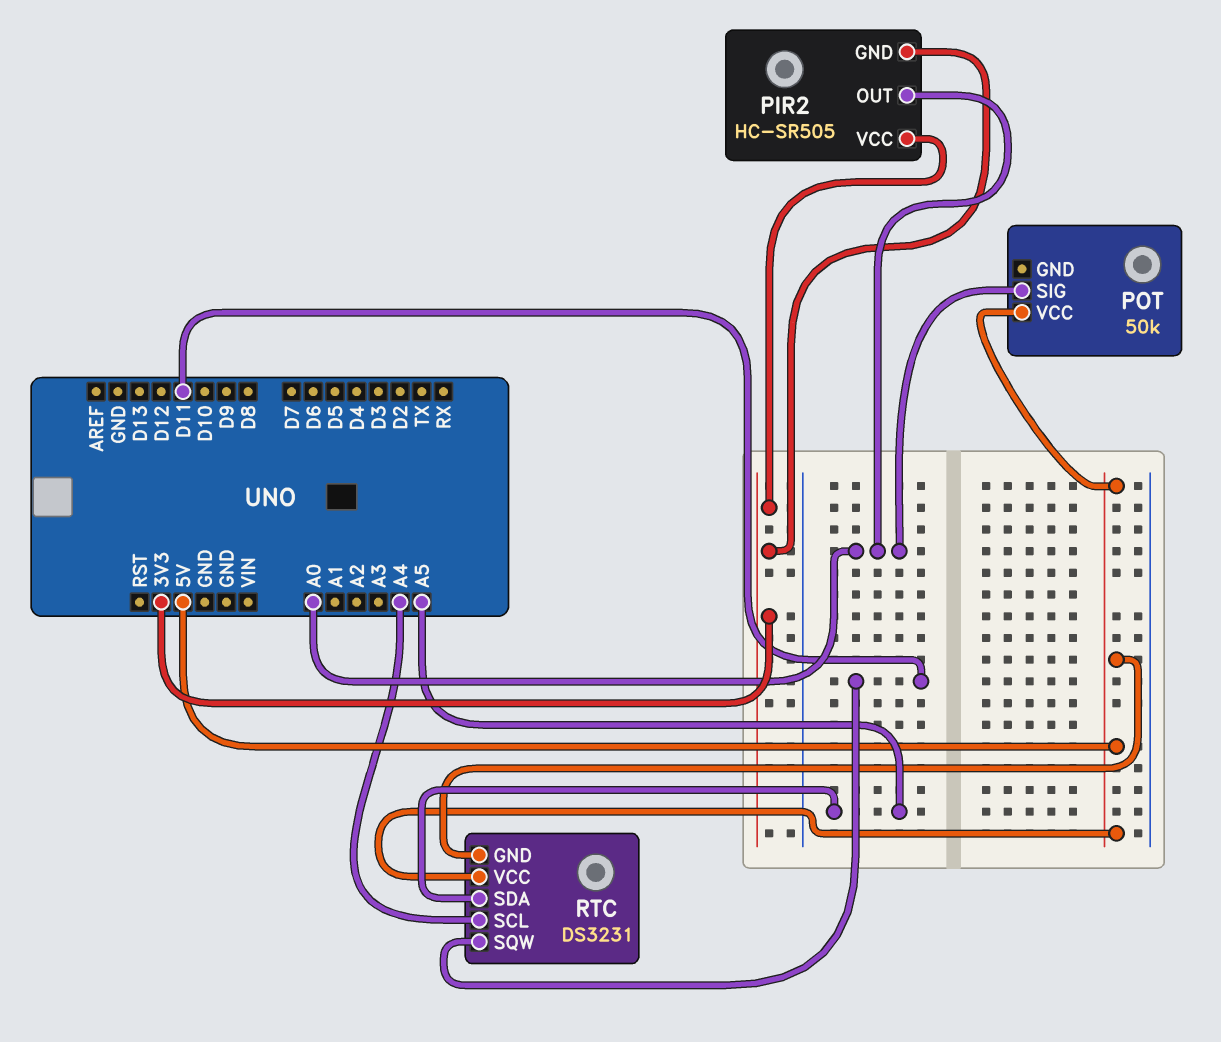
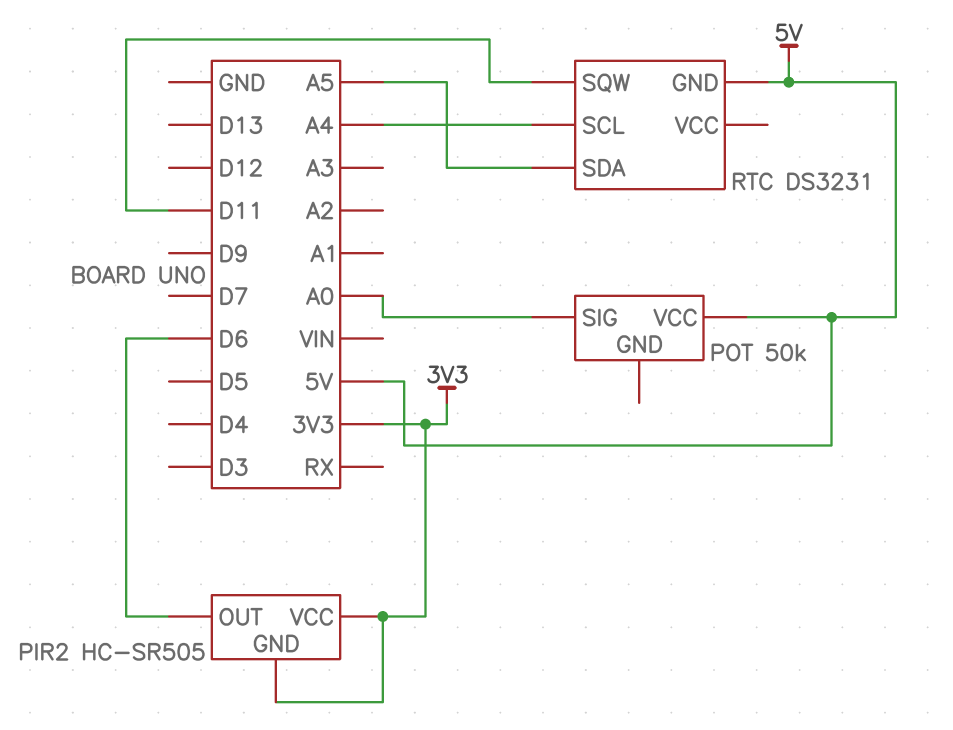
PIR2 pin OUT: A0 -> D6
RTC pin VCC: 5V -> none

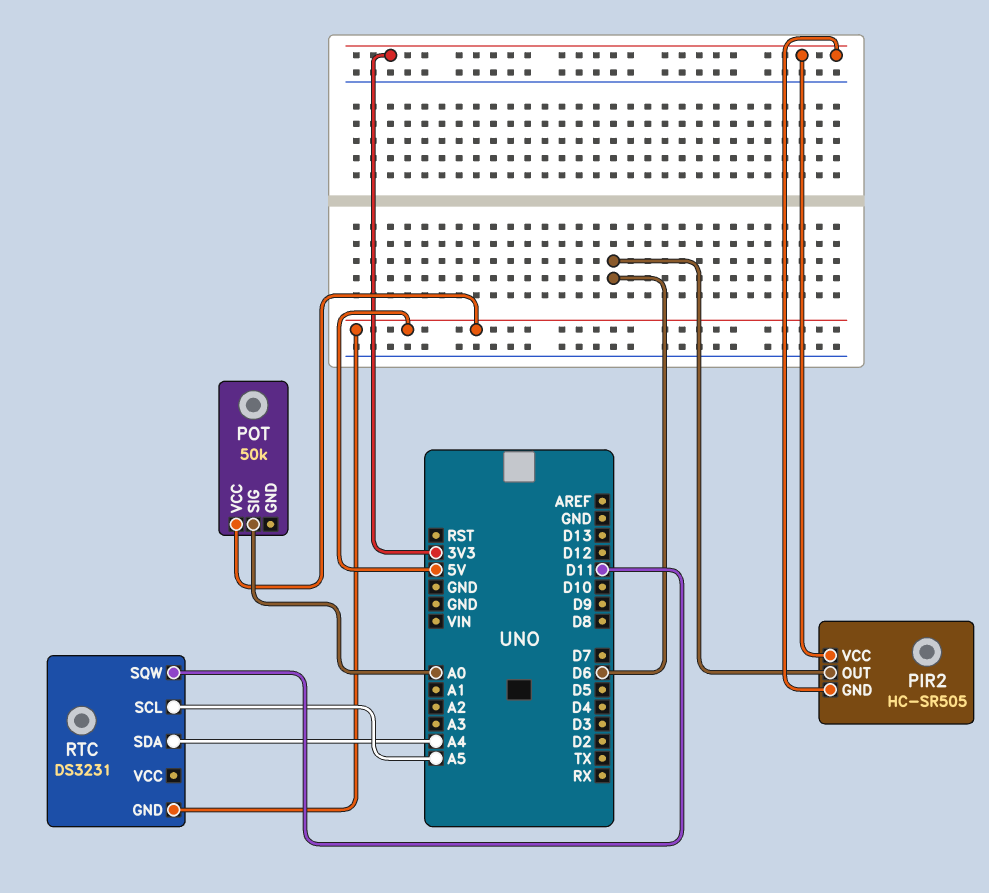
RTC pin SCL: A4 -> A5
RTC pin SDA: A5 -> A4

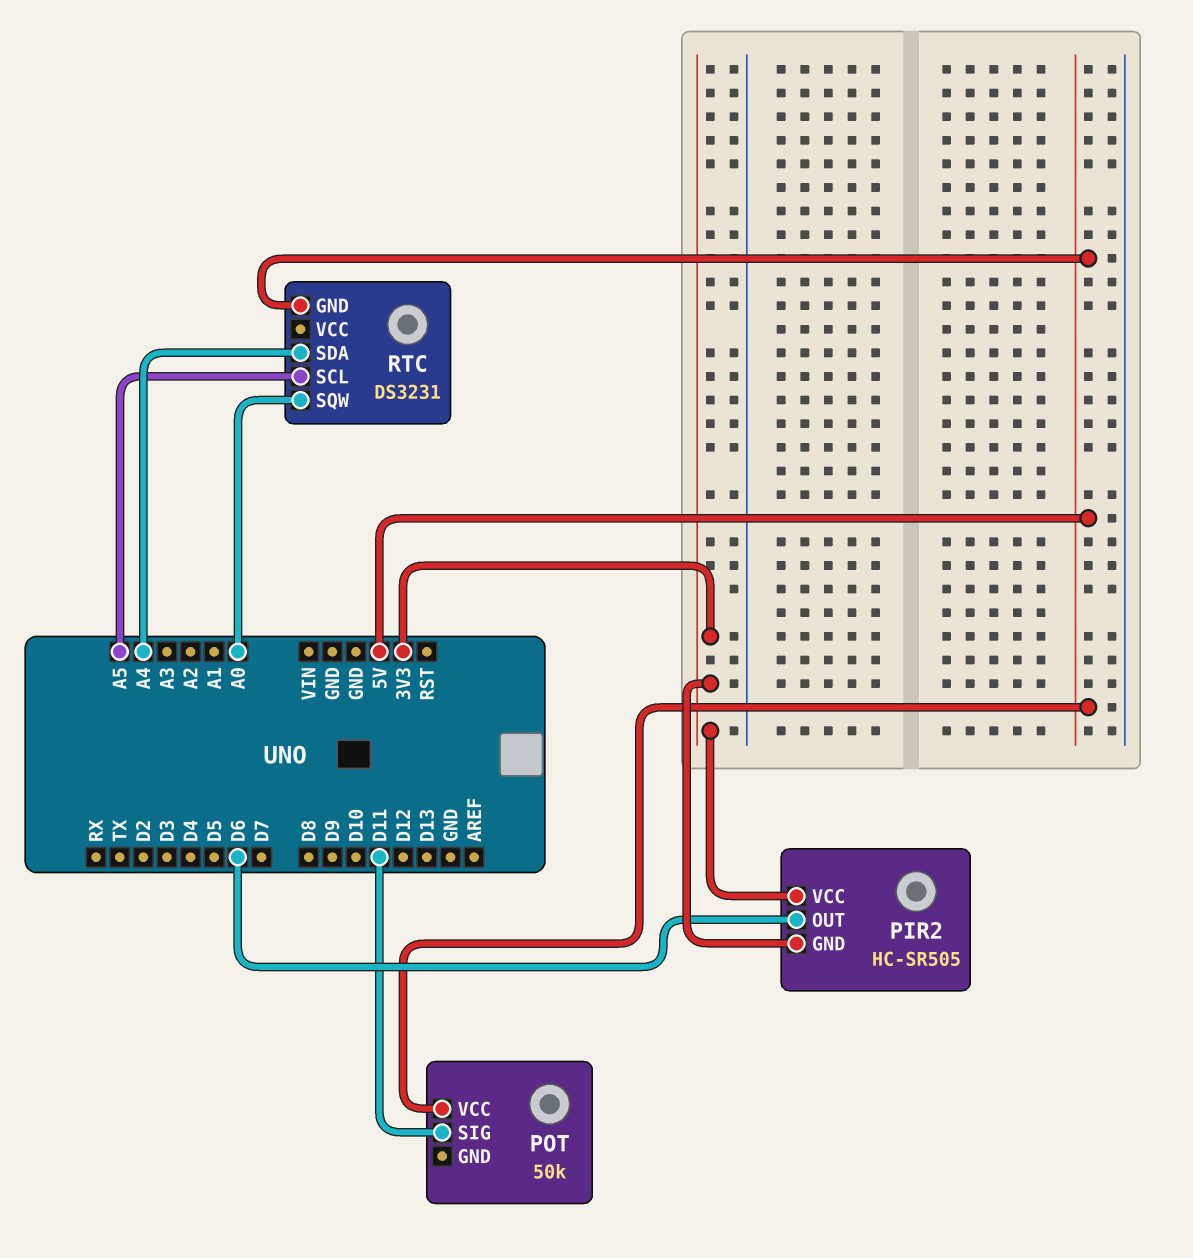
POT pin SIG: A0 -> D11
RTC pin SQW: D11 -> A0

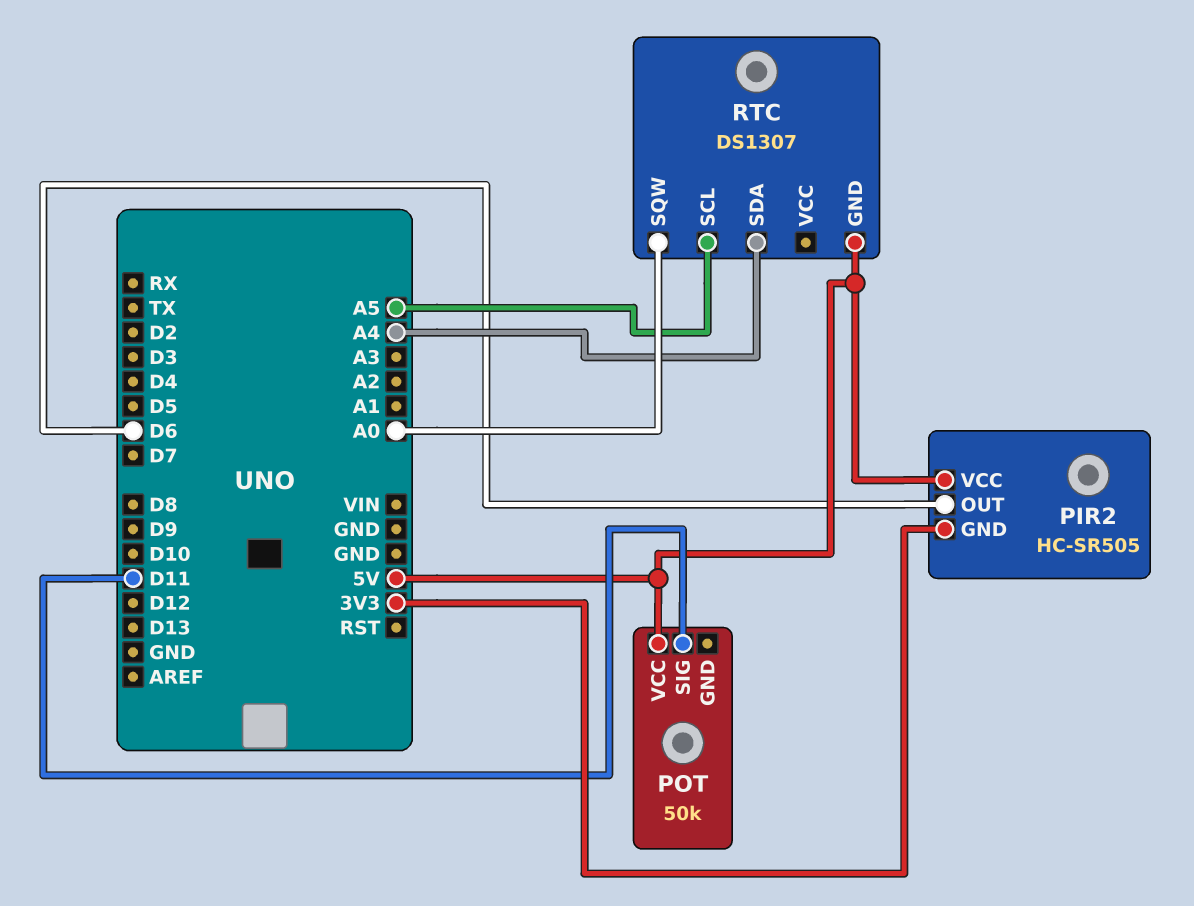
PIR2 pin VCC: 3V3 -> 5V
RTC: DS3231 -> DS1307

